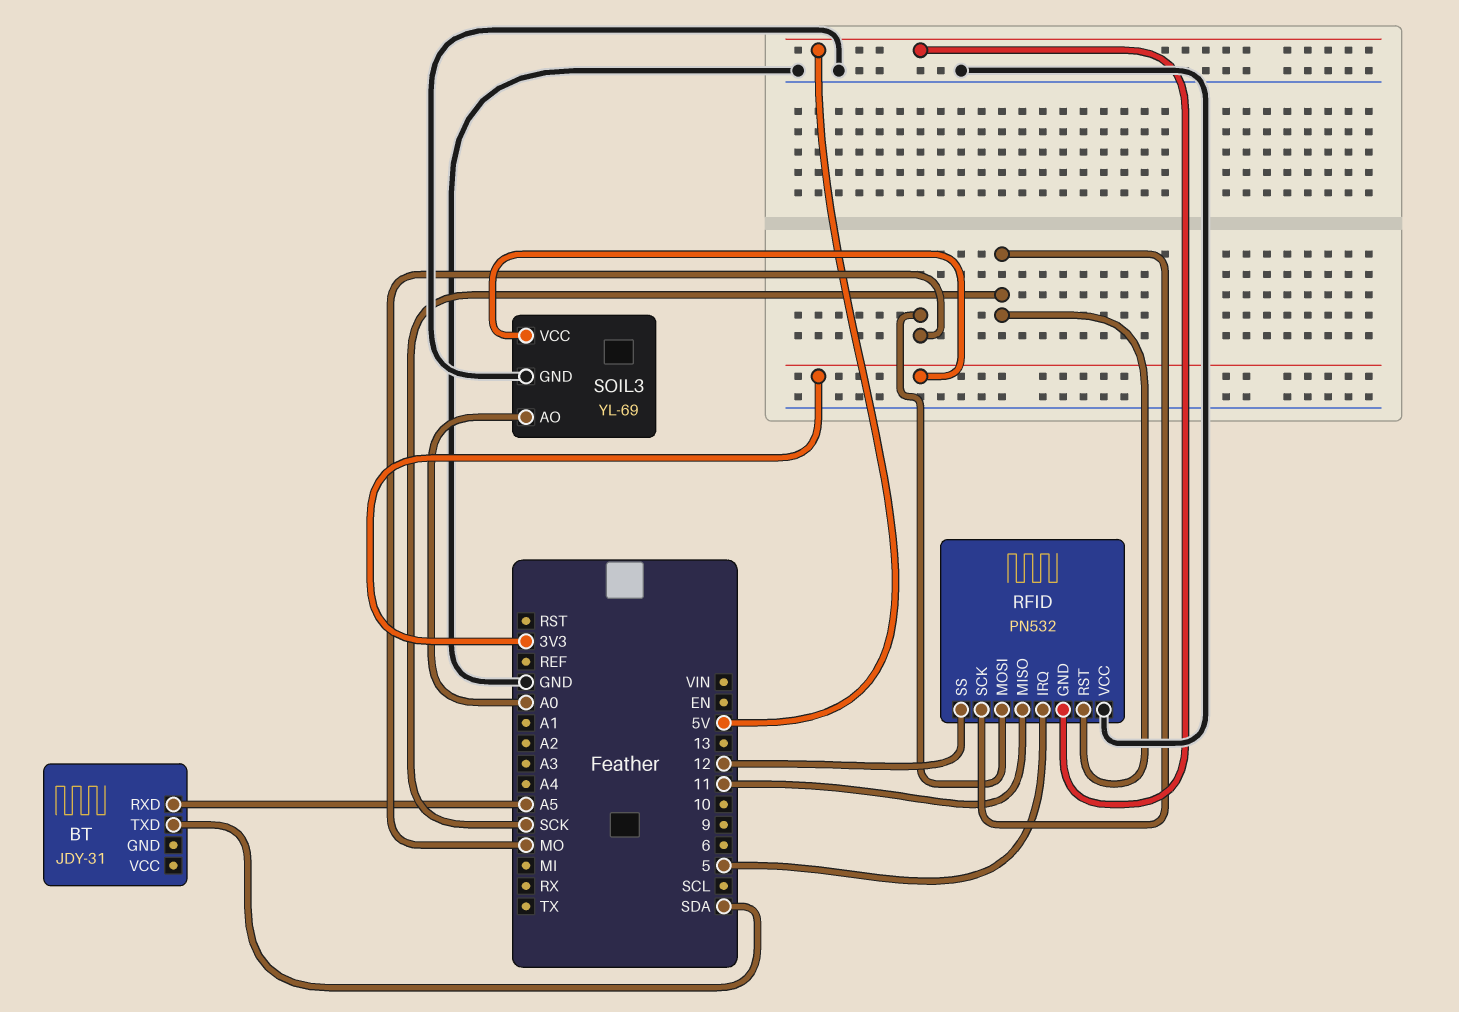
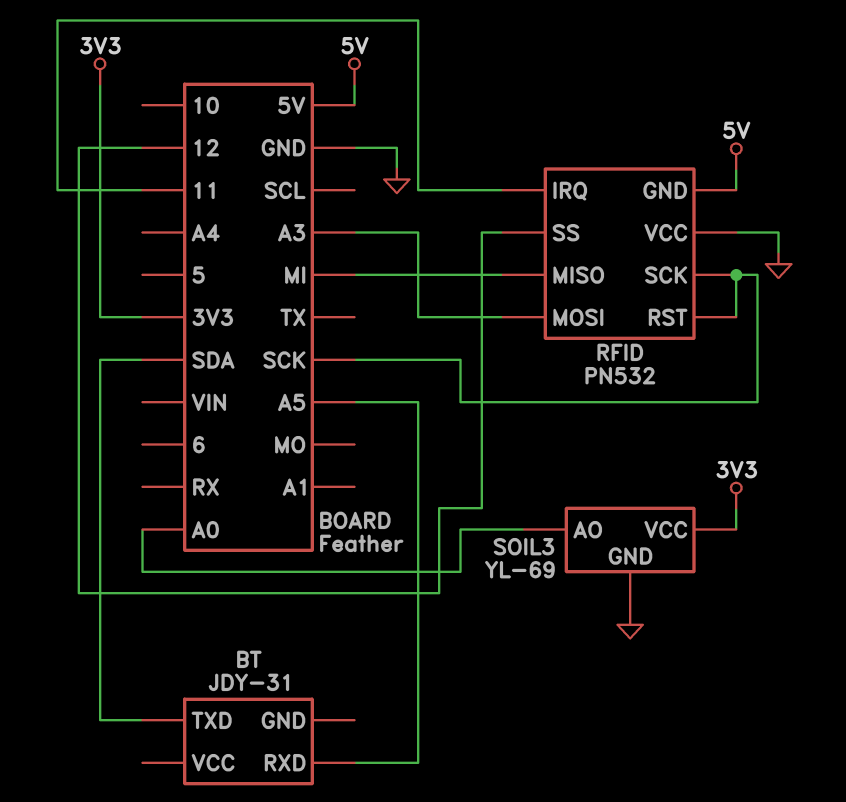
RFID pin IRQ: 5 -> 11
RFID pin MISO: 11 -> MI
RFID pin MOSI: MO -> A3

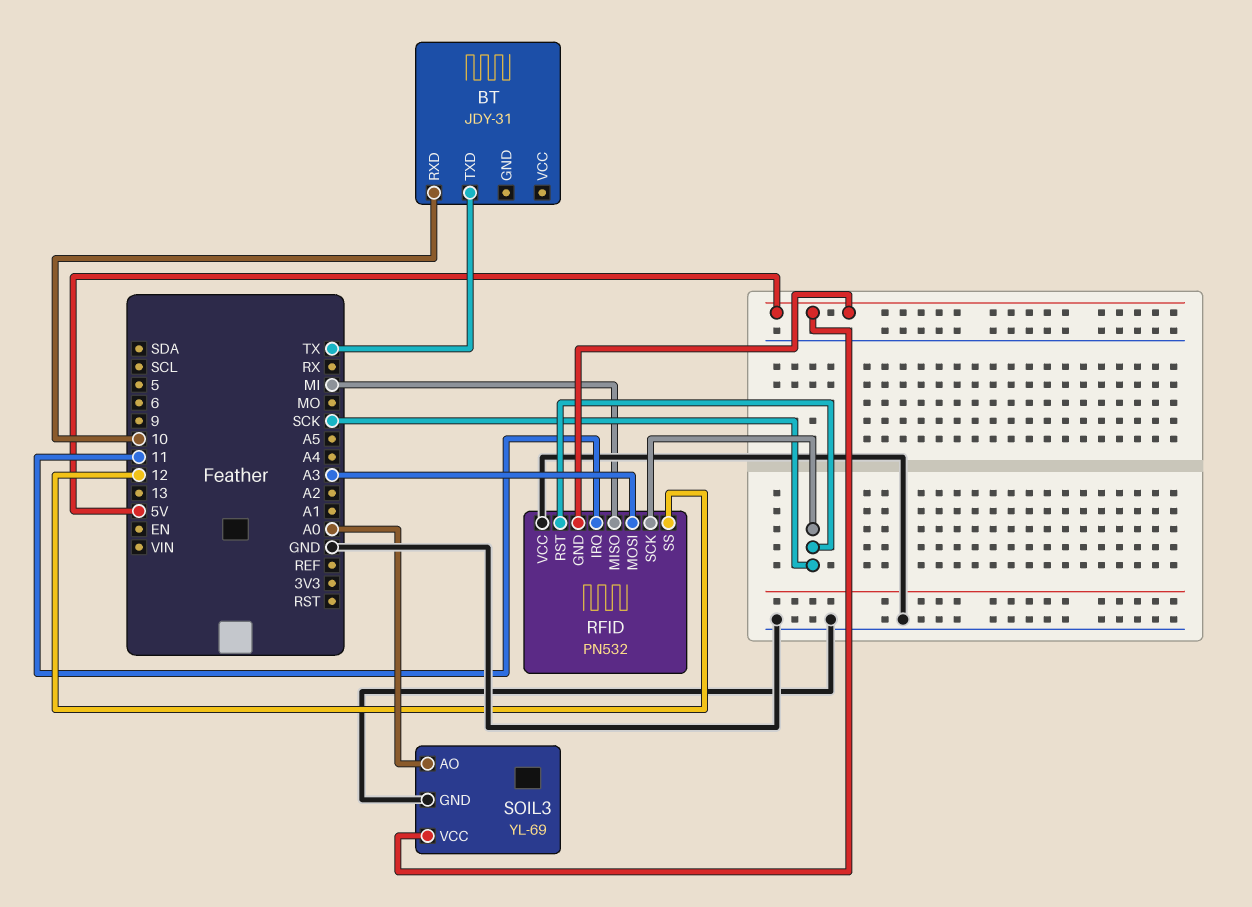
BT pin RXD: A5 -> 10
BT pin TXD: SDA -> TX
SOIL3 pin VCC: 3V3 -> 5V

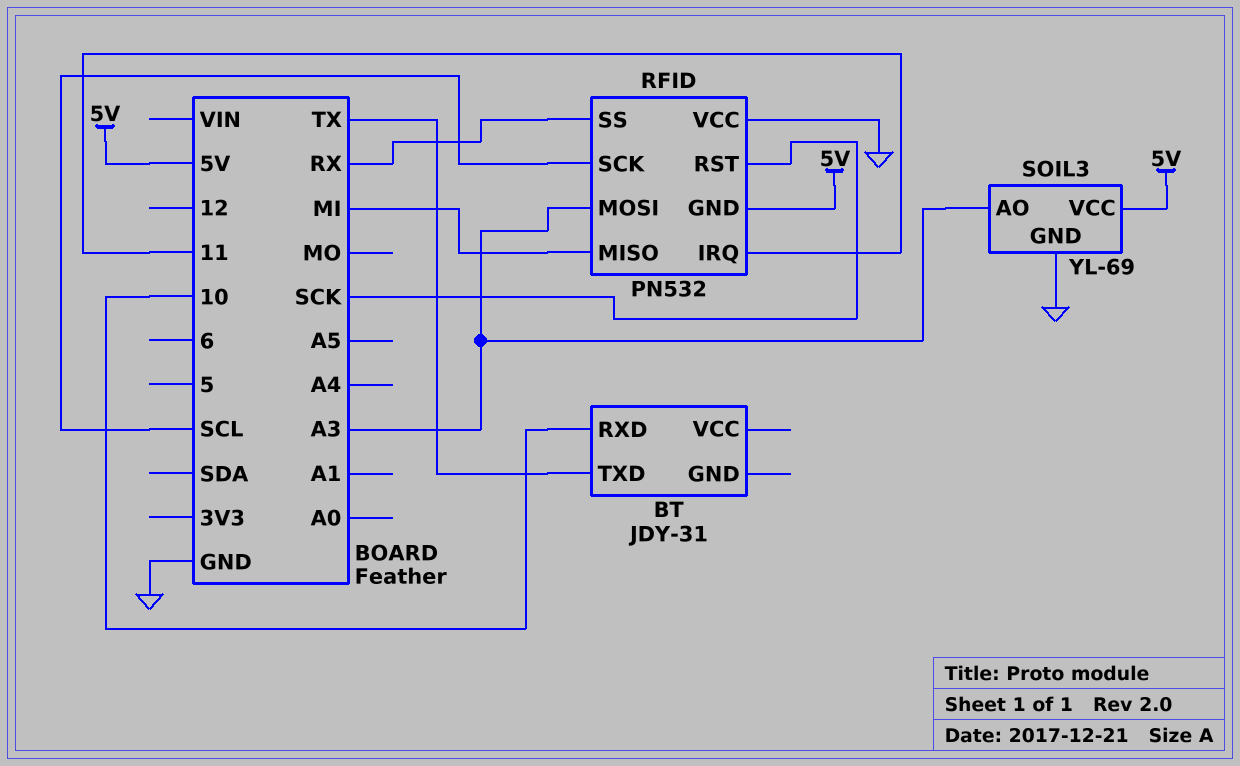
RFID pin SCK: SCK -> SCL
RFID pin SS: 12 -> RX
SOIL3 pin AO: A0 -> A3

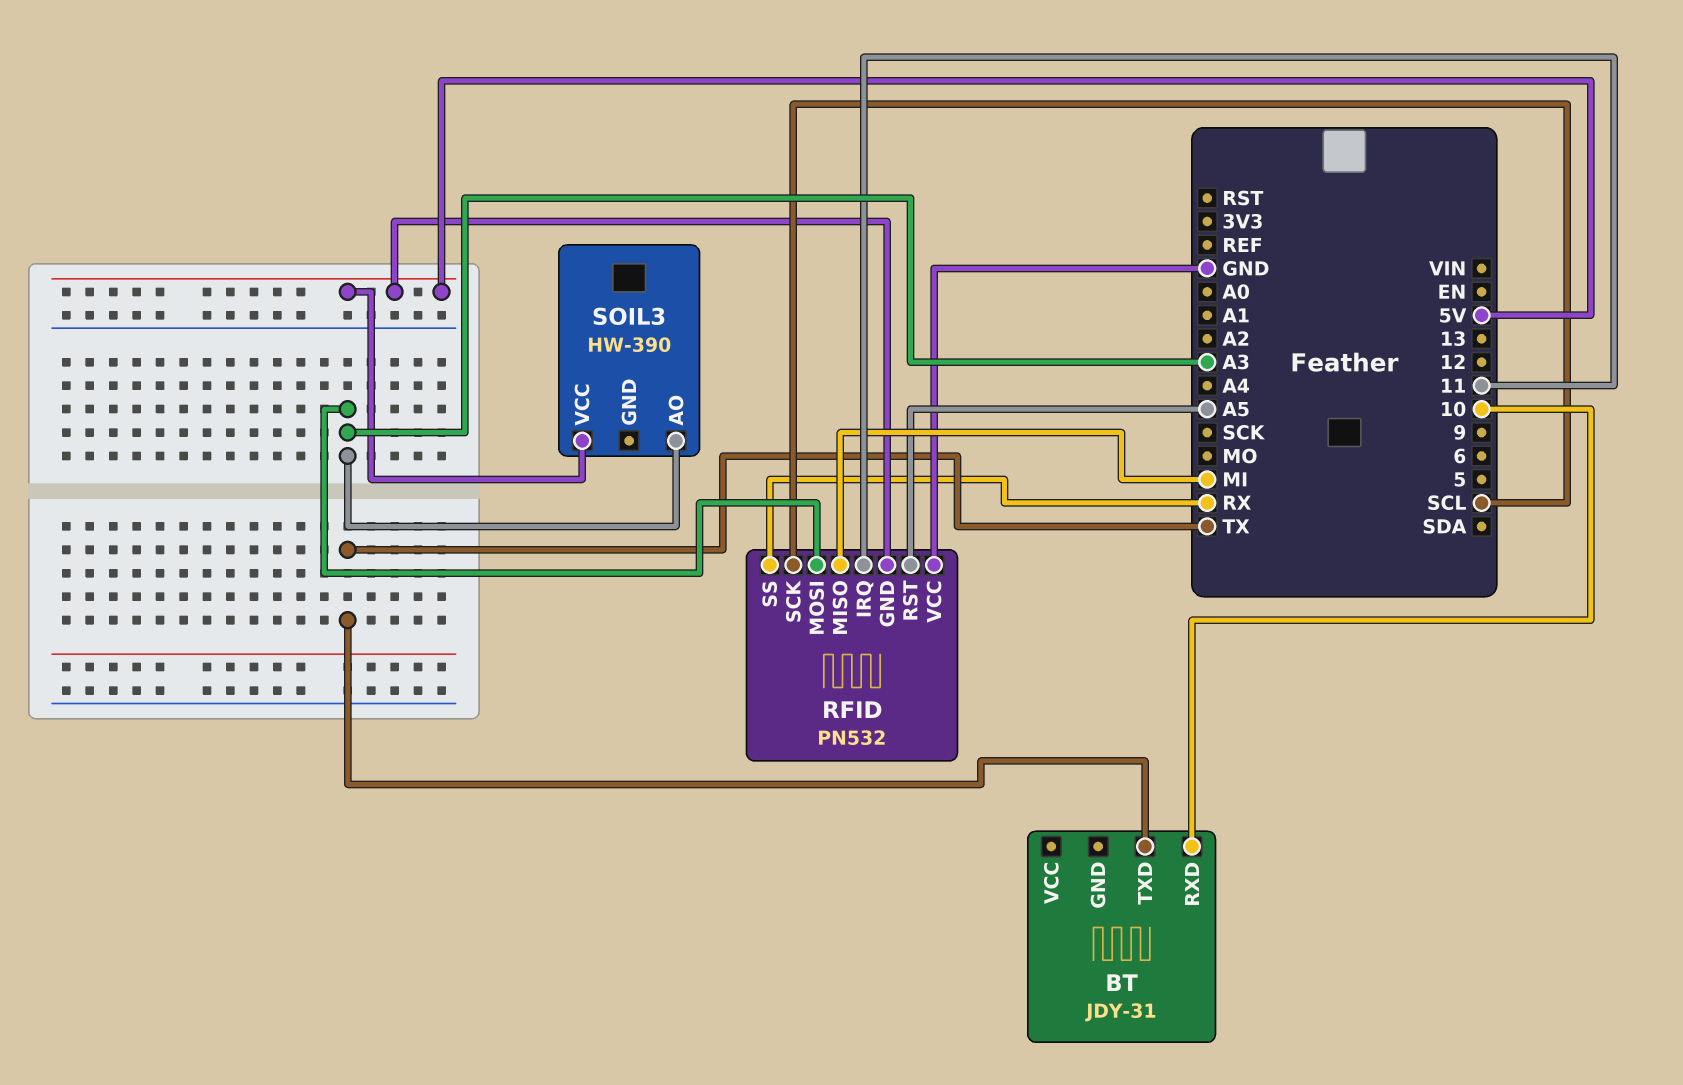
RFID pin RST: SCK -> A5
SOIL3: YL-69 -> HW-390
SOIL3 pin GND: GND -> none

